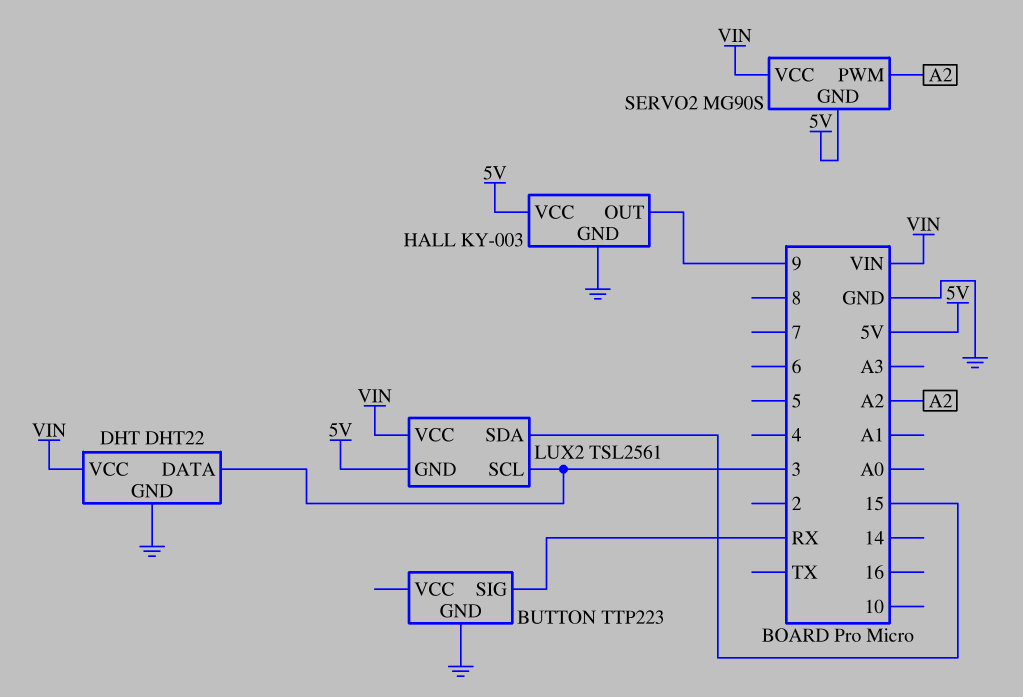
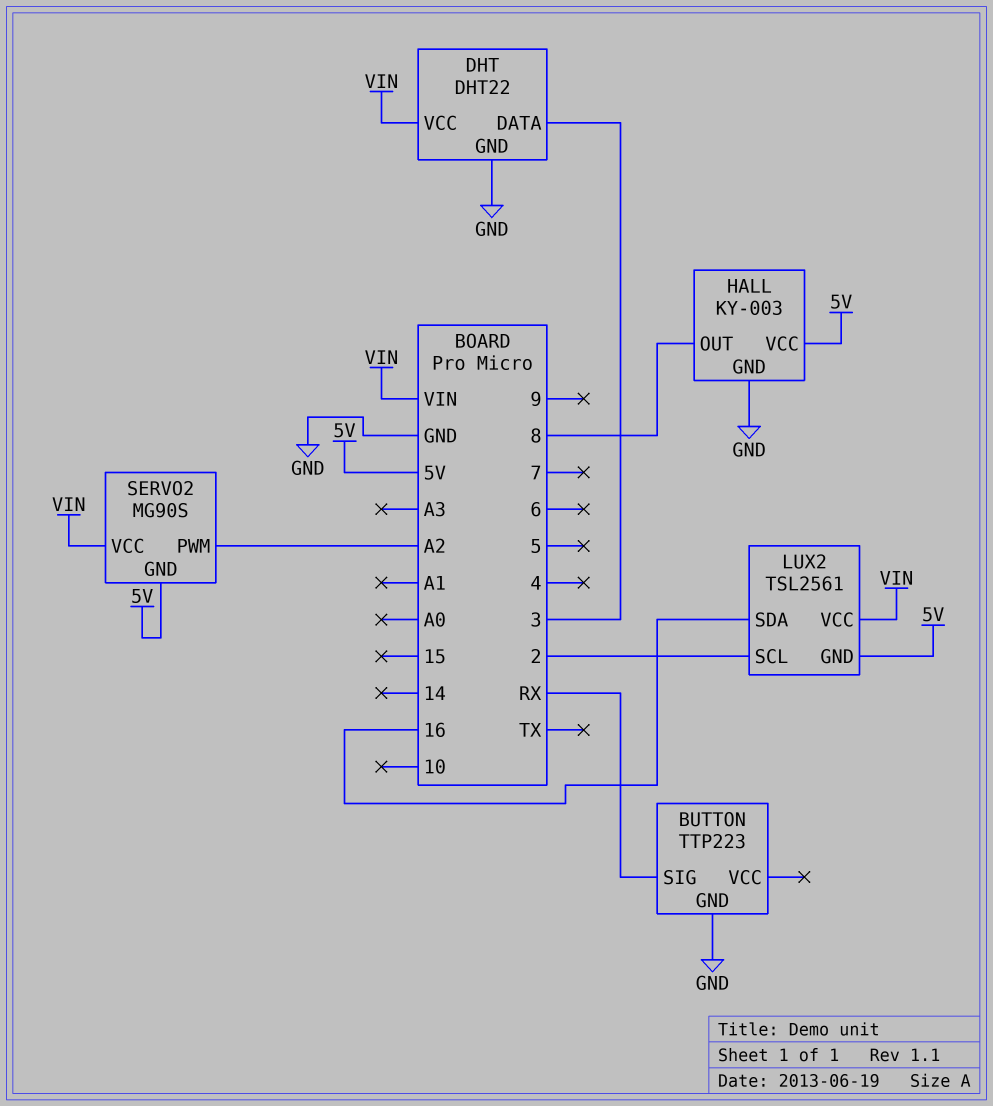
HALL pin OUT: 9 -> 8
LUX2 pin SCL: 3 -> 2
LUX2 pin SDA: 15 -> 16

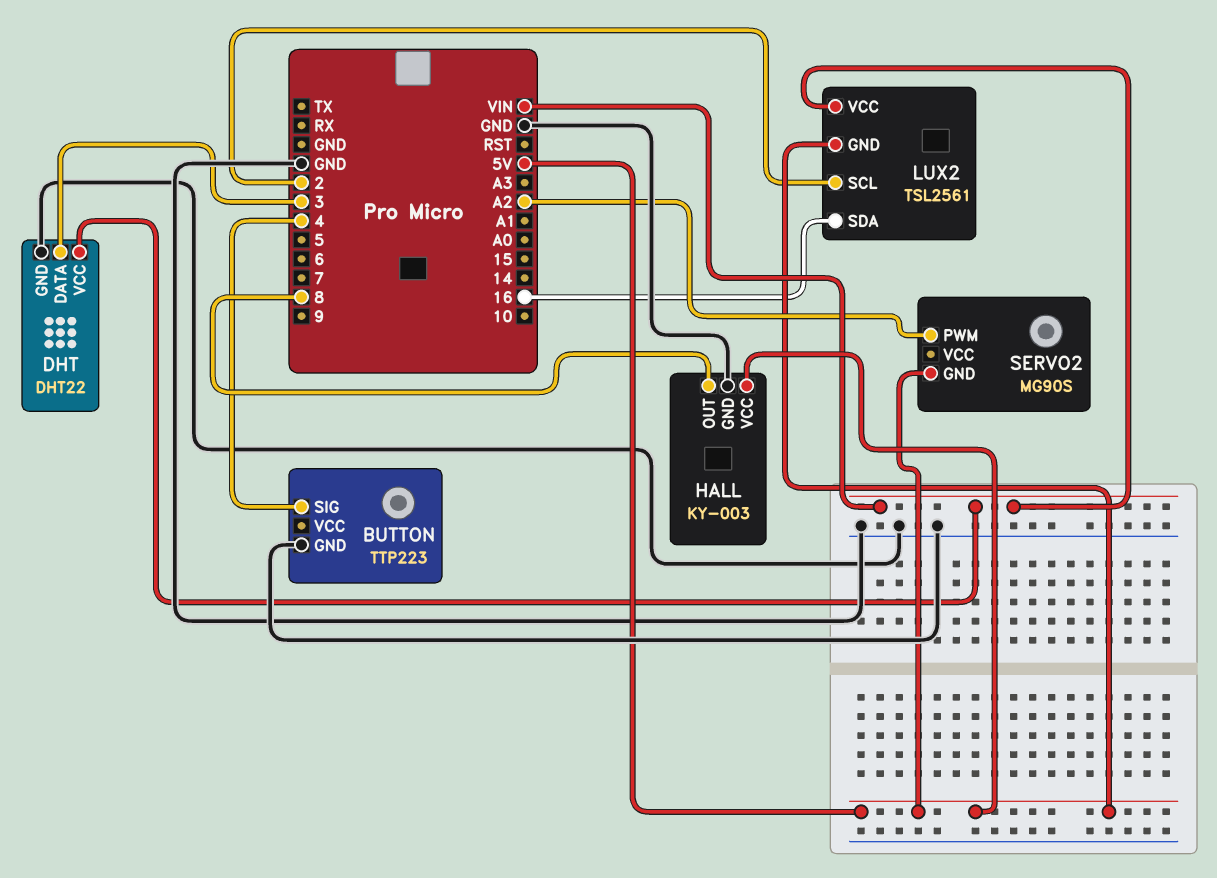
BUTTON pin SIG: RX -> 4
SERVO2 pin VCC: VIN -> none

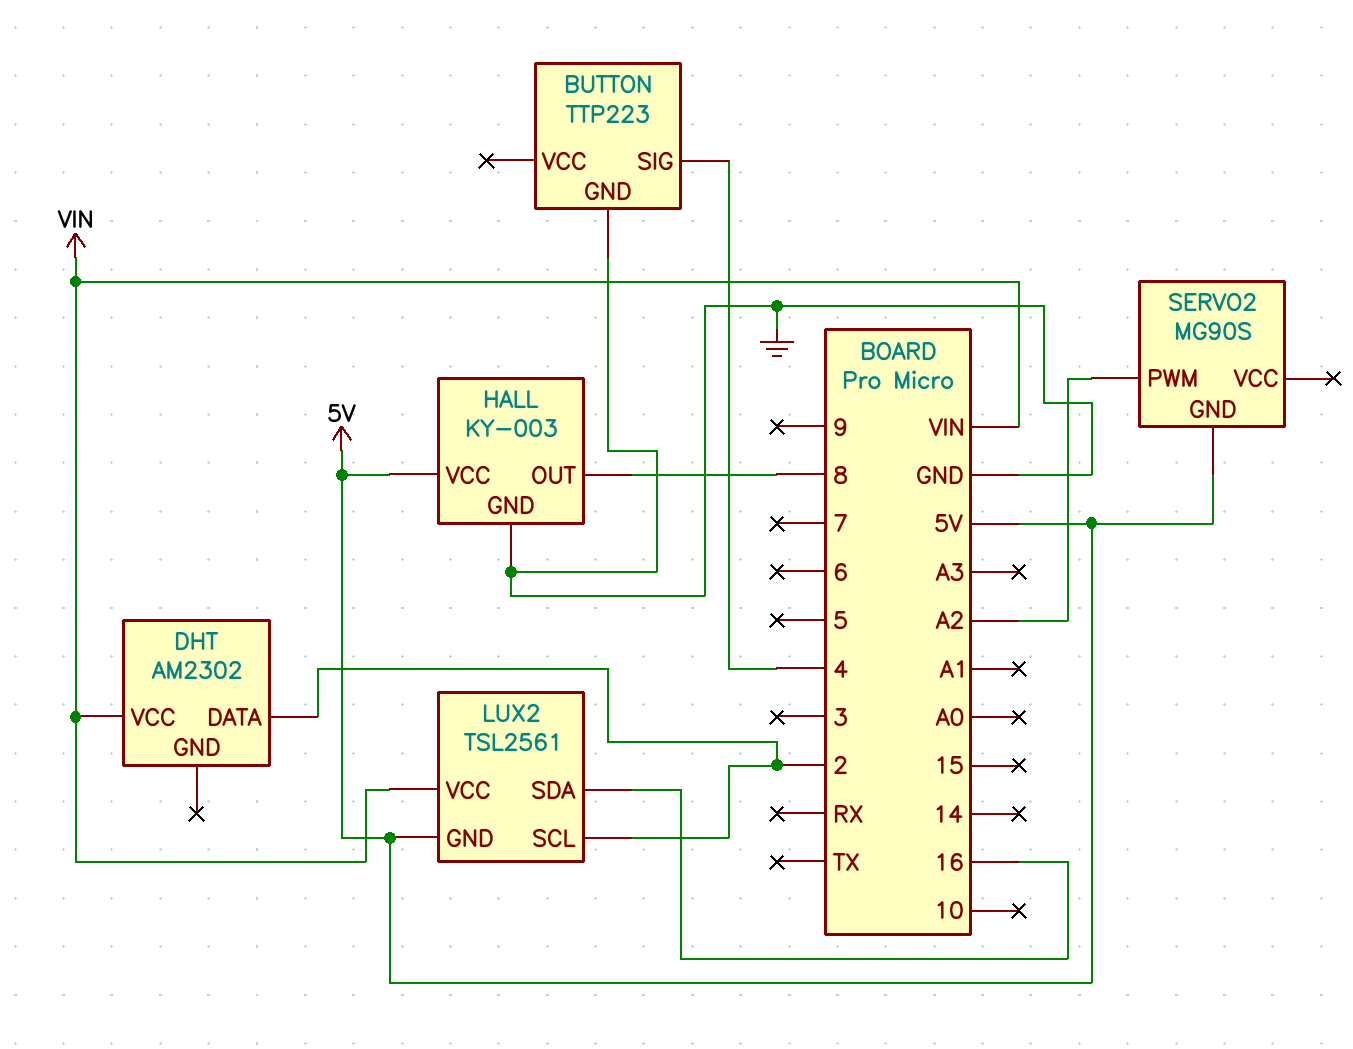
DHT: DHT22 -> AM2302
DHT pin DATA: 3 -> 2
DHT pin GND: GND -> none

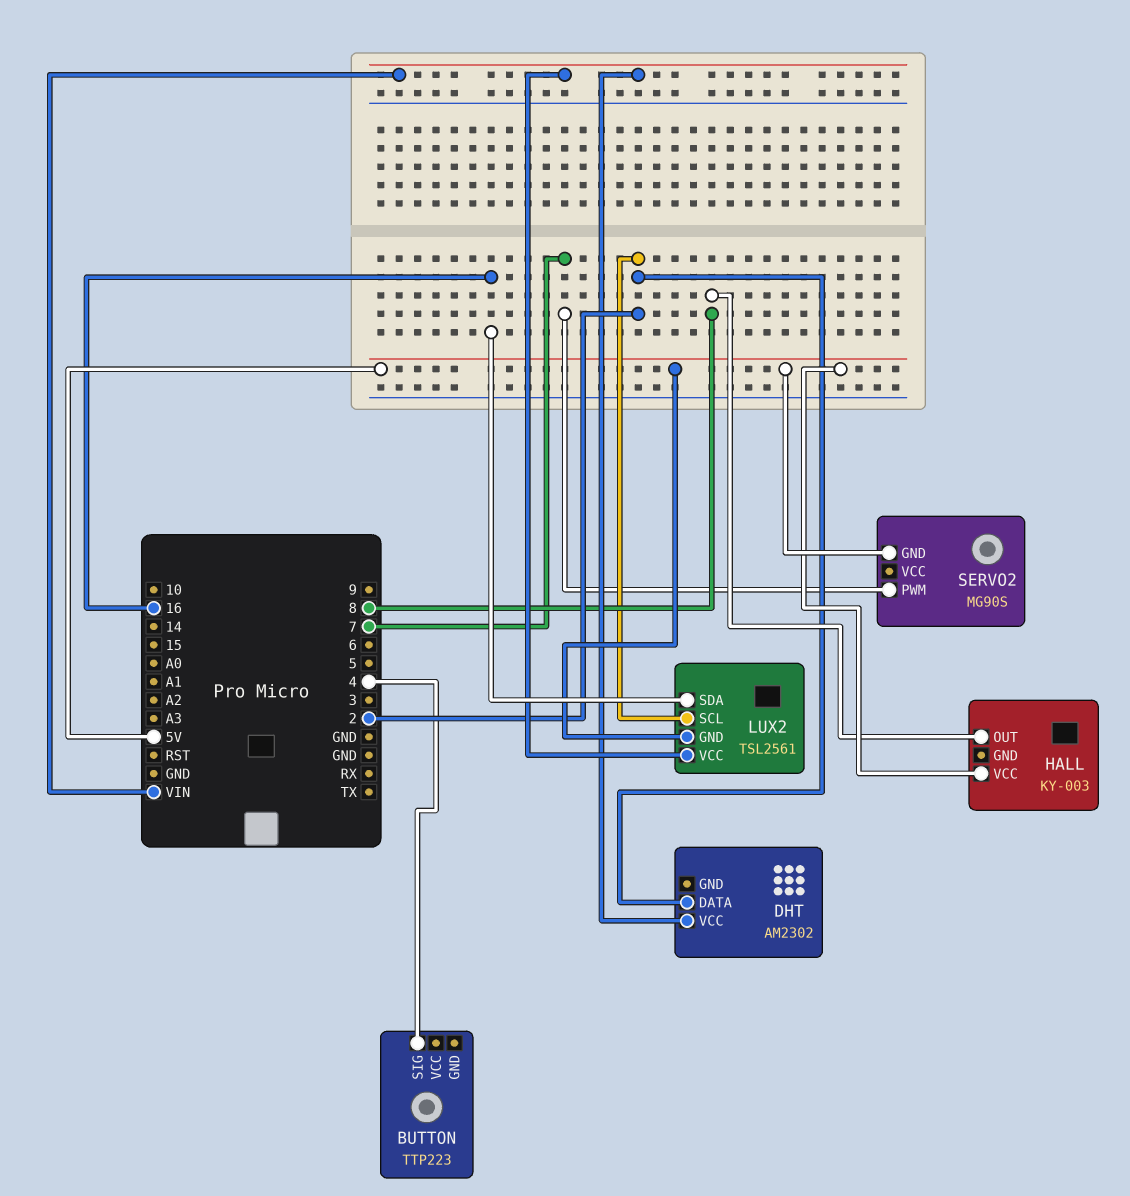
BUTTON pin GND: GND -> none
HALL pin GND: GND -> none
SERVO2 pin PWM: A2 -> 7

